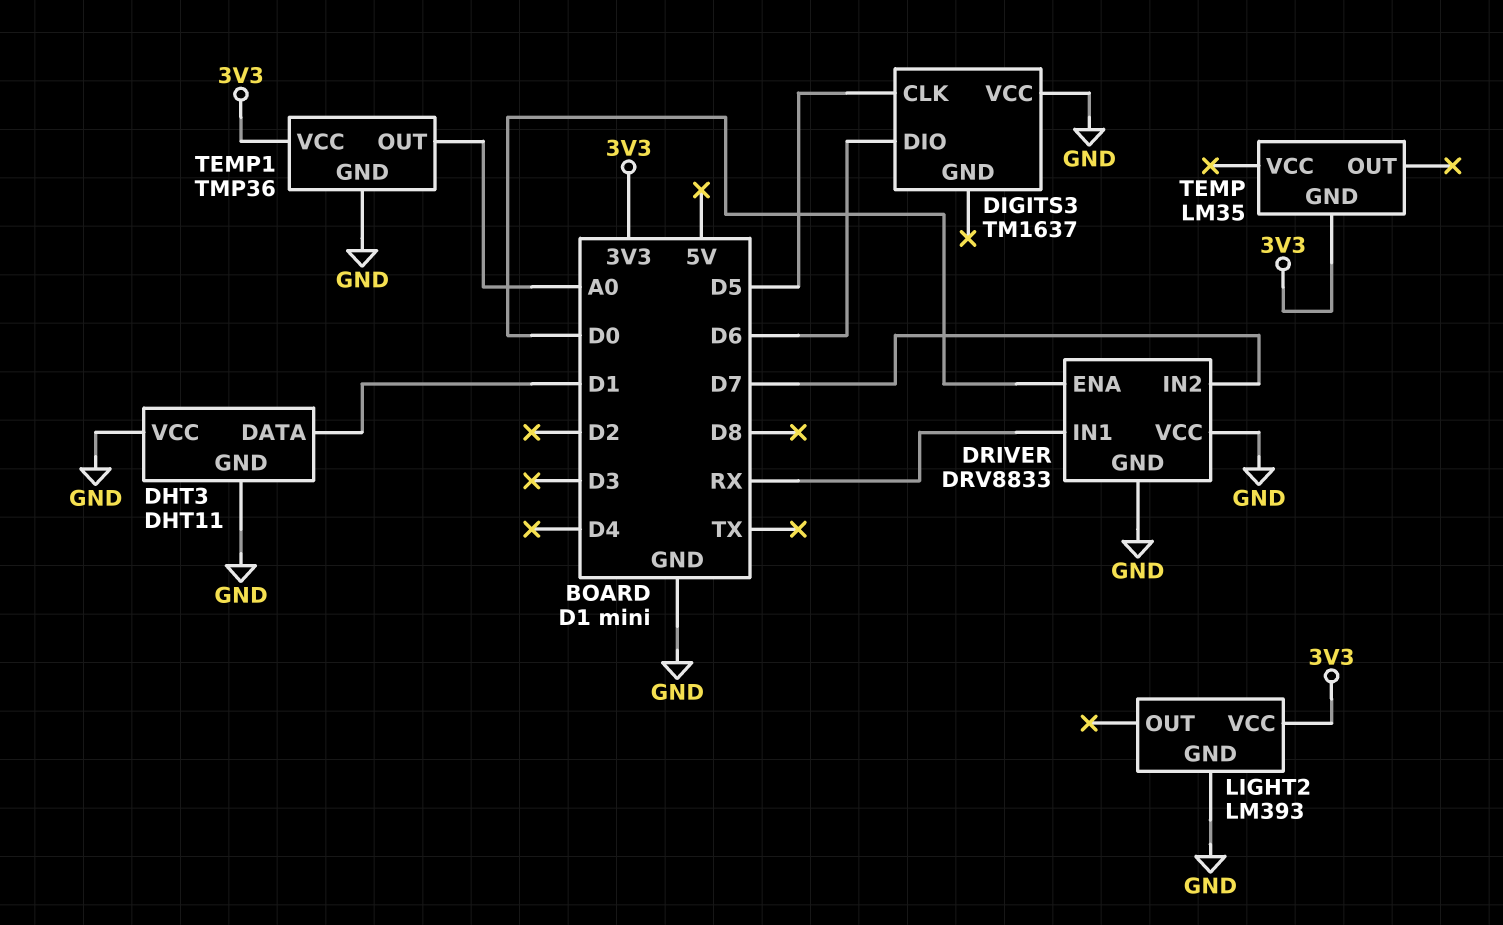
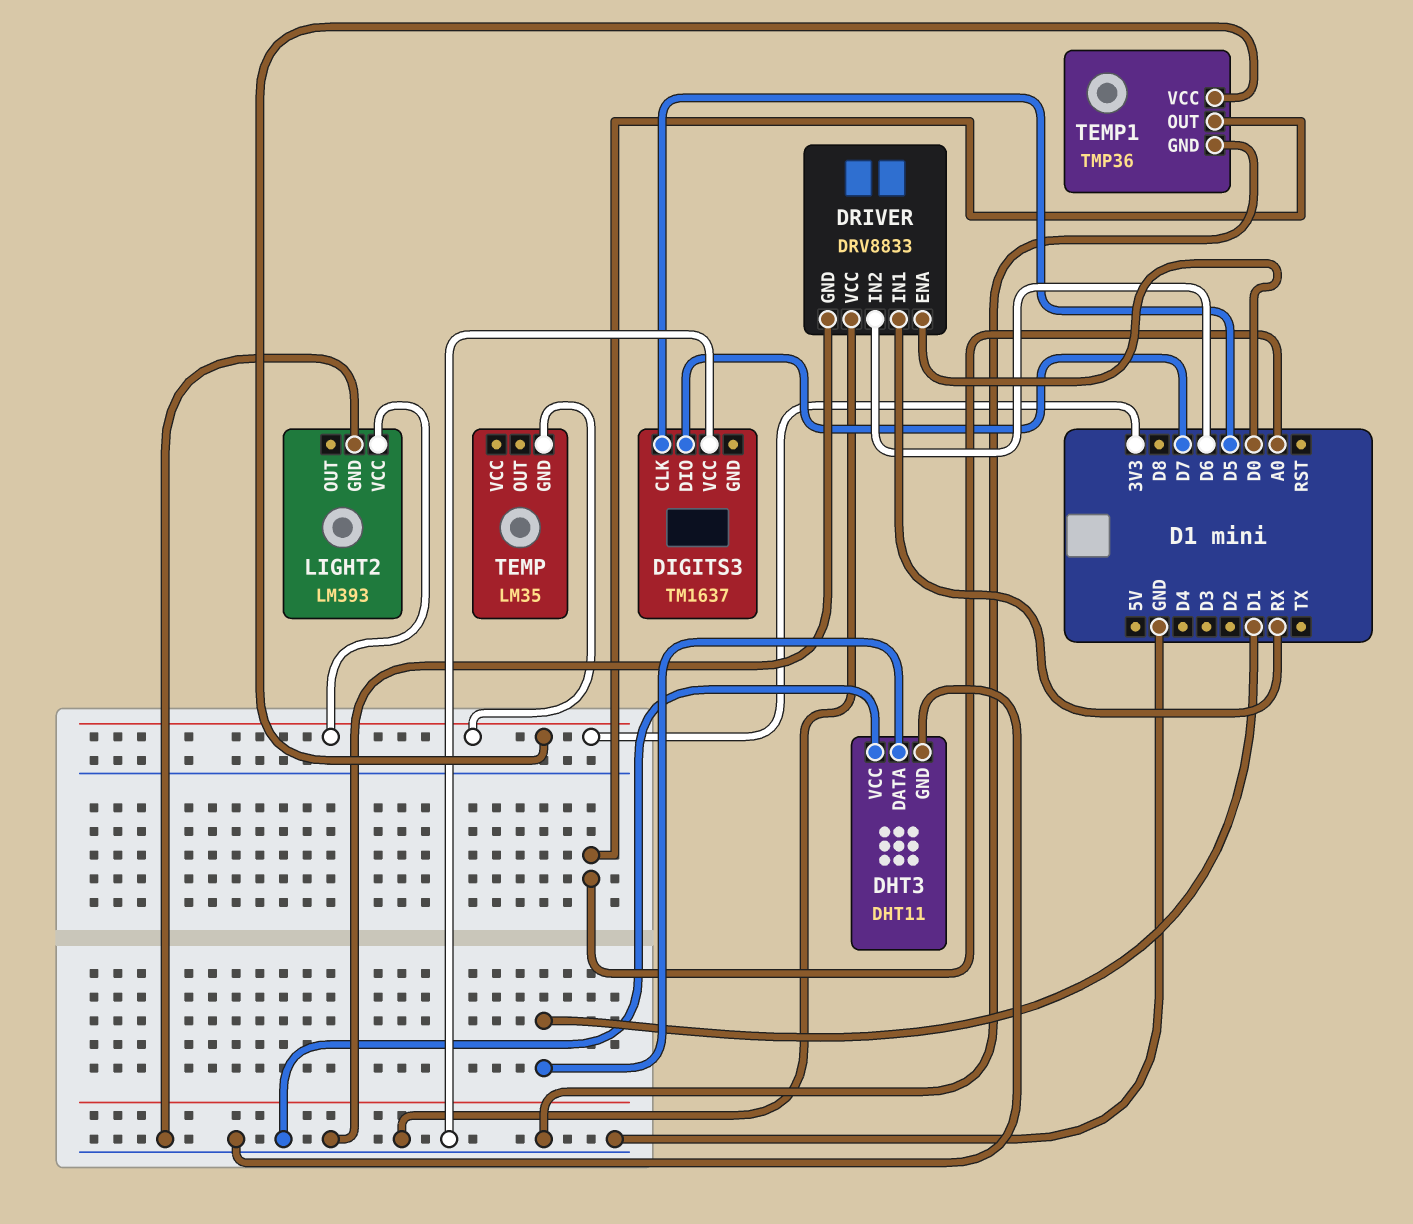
DIGITS3 pin DIO: D6 -> D7
DRIVER pin IN2: D7 -> D6

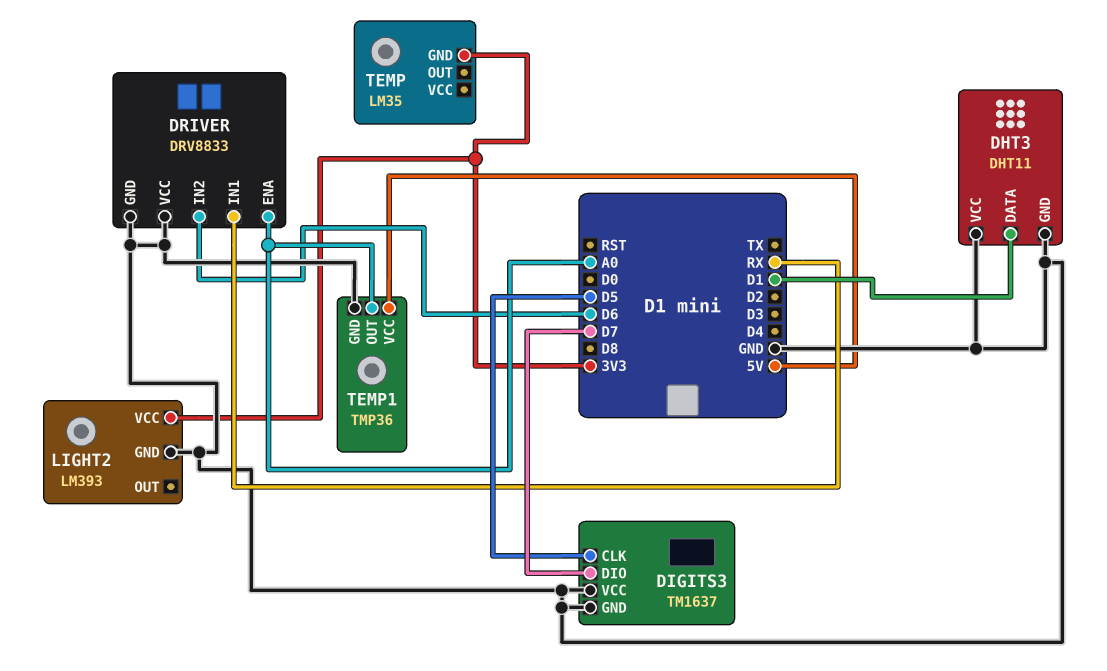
DIGITS3 pin GND: none -> GND
DRIVER pin ENA: D0 -> A0
TEMP1 pin VCC: 3V3 -> 5V

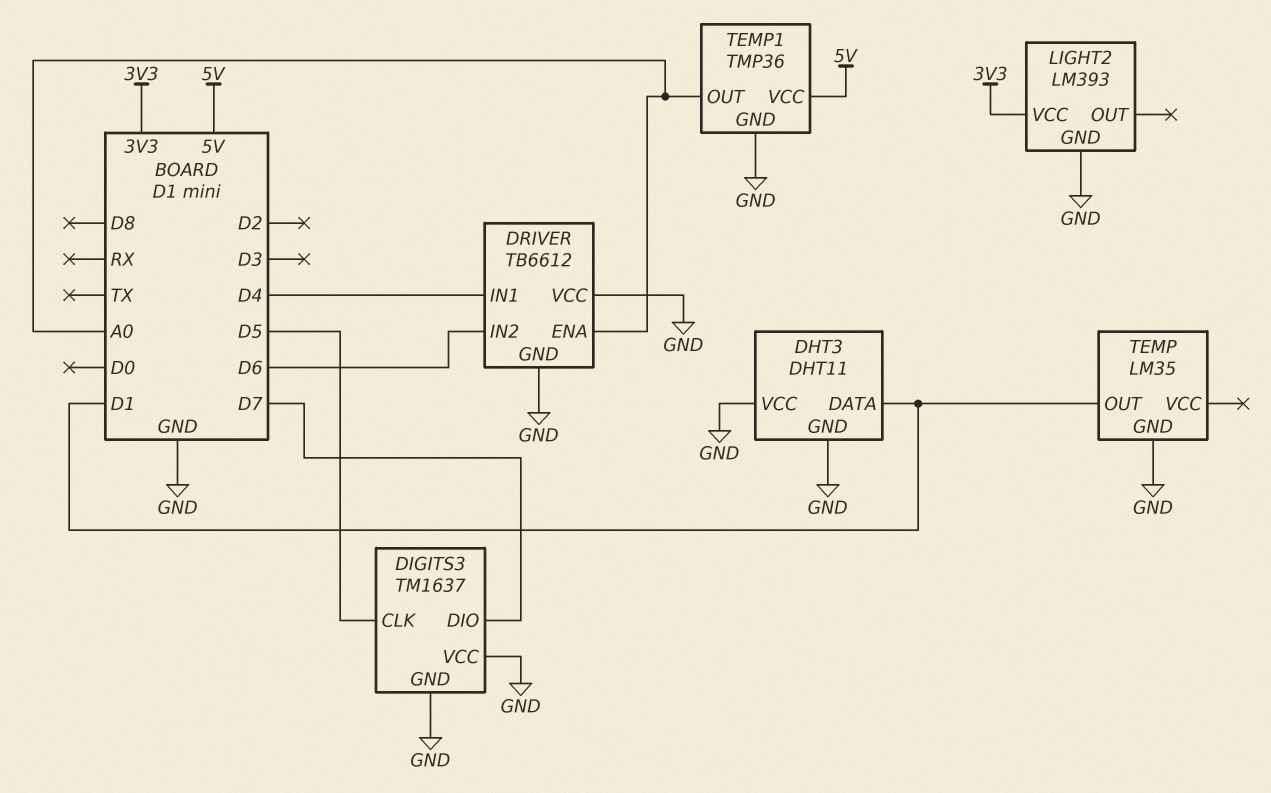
DRIVER: DRV8833 -> TB6612
DRIVER pin IN1: RX -> D4
TEMP pin GND: 3V3 -> GND
TEMP pin OUT: none -> D1

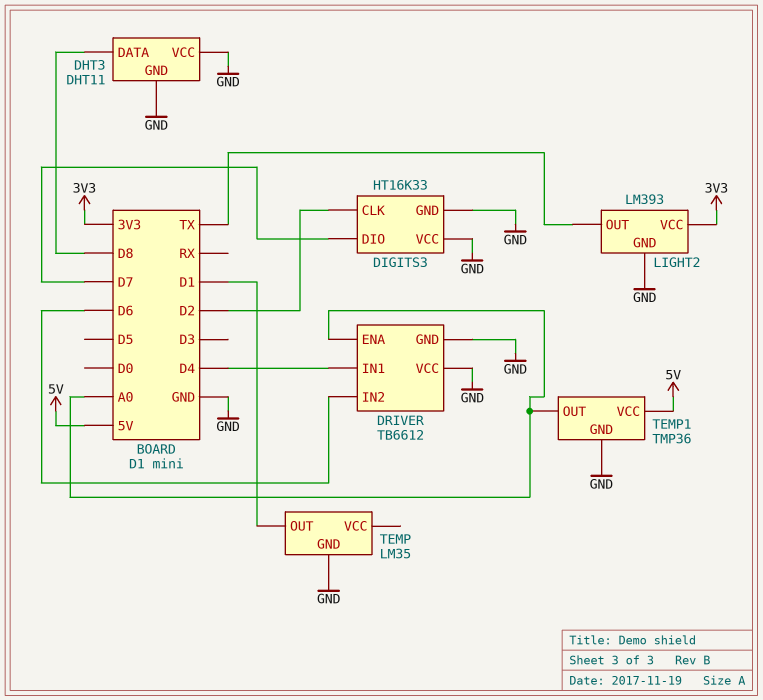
DHT3 pin DATA: D1 -> D8
DIGITS3: TM1637 -> HT16K33
DIGITS3 pin CLK: D5 -> D2
LIGHT2 pin OUT: none -> TX

